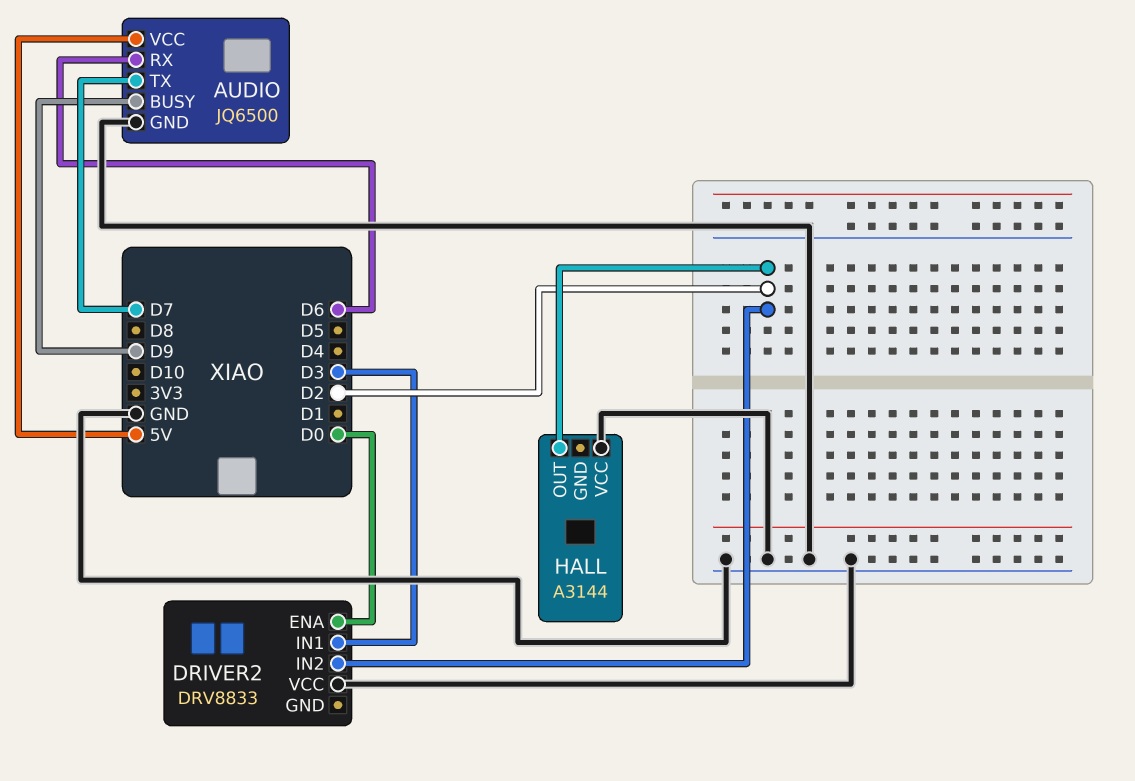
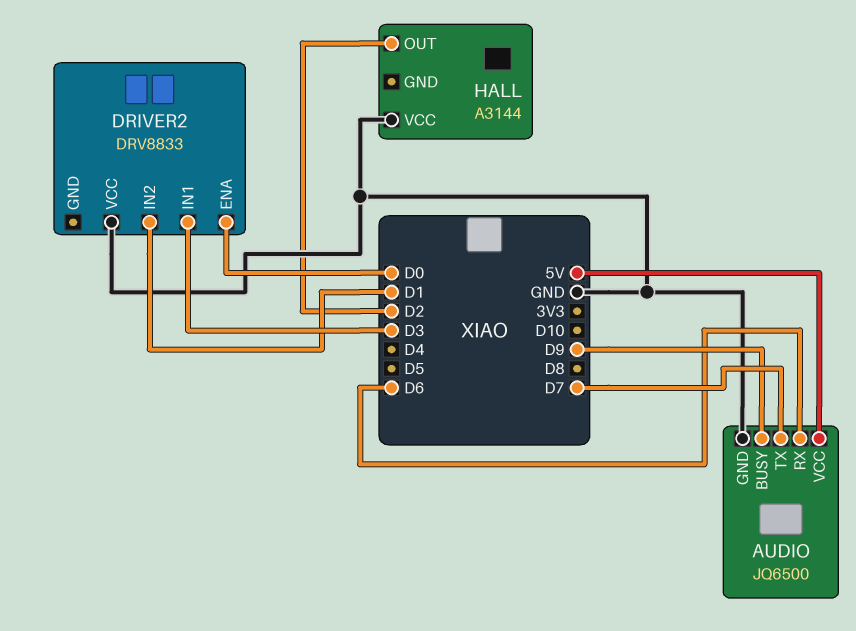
DRIVER2 pin IN2: D2 -> D1

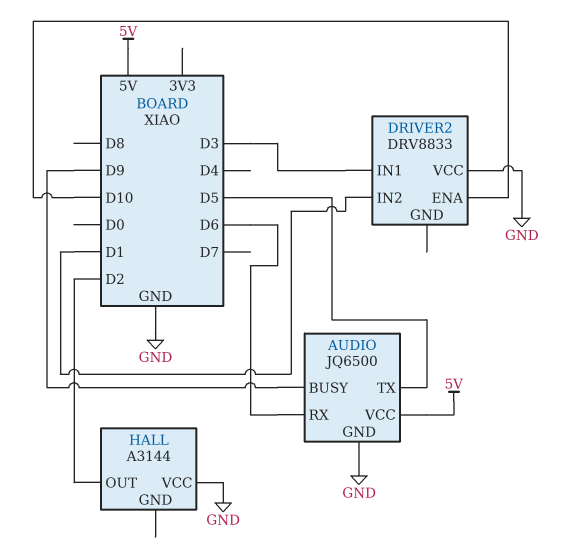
AUDIO pin TX: D7 -> D5
DRIVER2 pin ENA: D0 -> D10

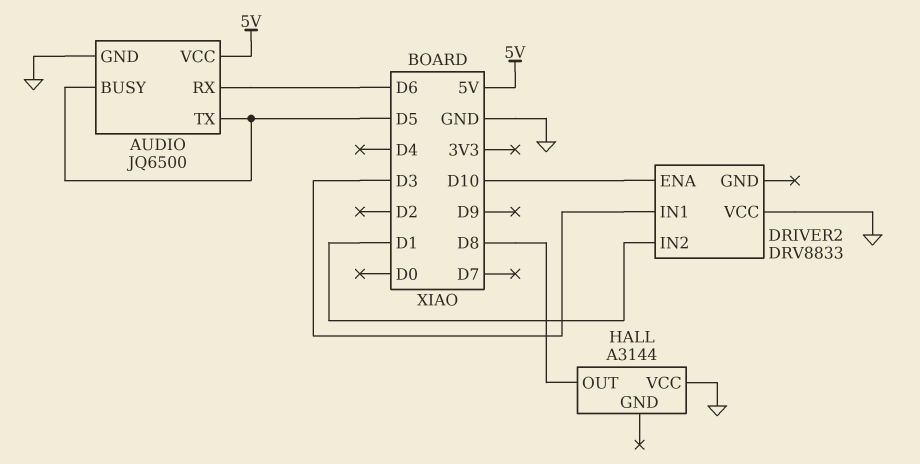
AUDIO pin BUSY: D9 -> D5
HALL pin OUT: D2 -> D8

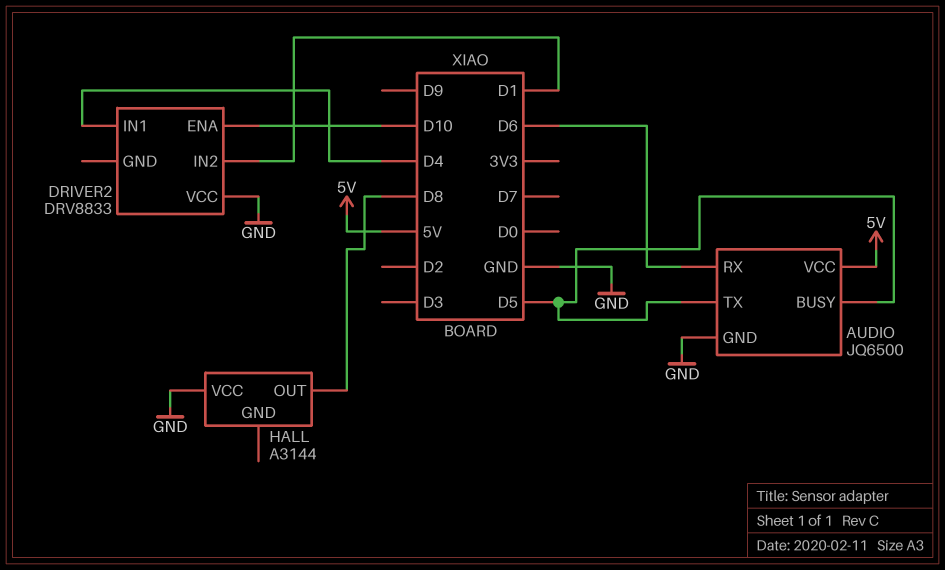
DRIVER2 pin IN1: D3 -> D4

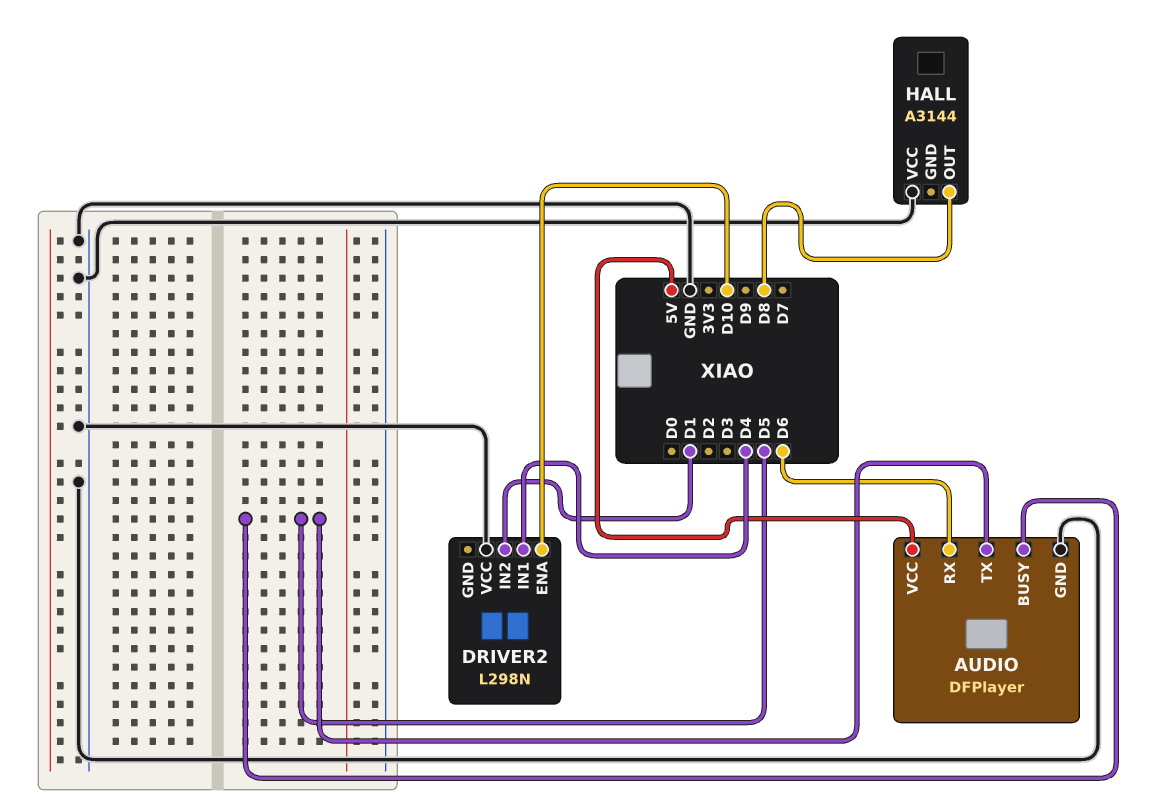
AUDIO: JQ6500 -> DFPlayer
DRIVER2: DRV8833 -> L298N

